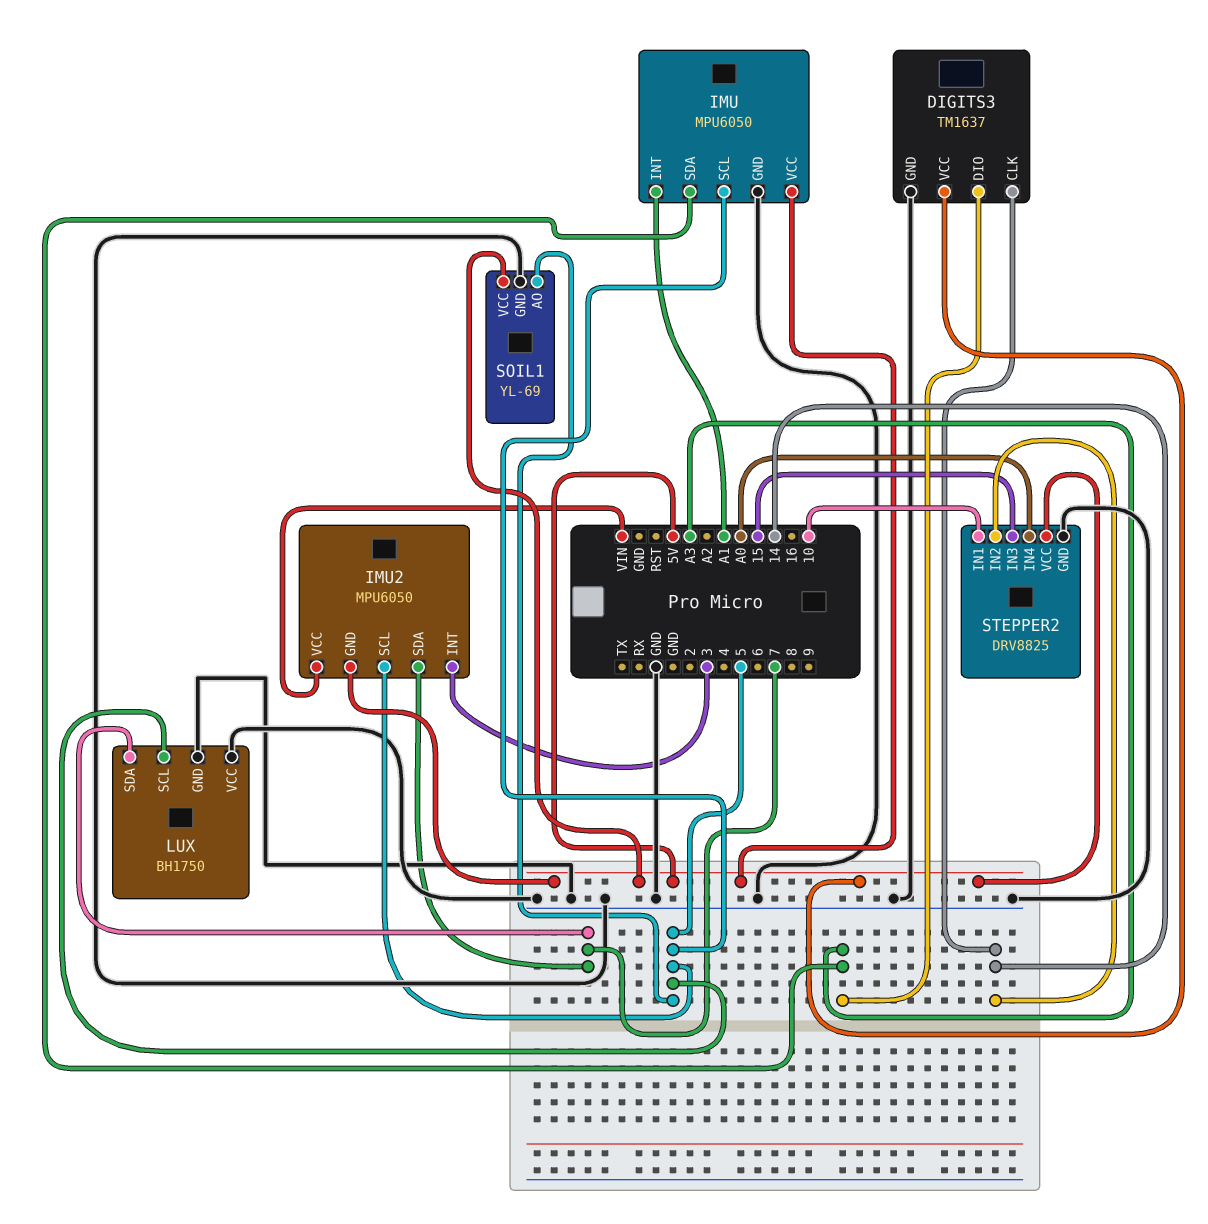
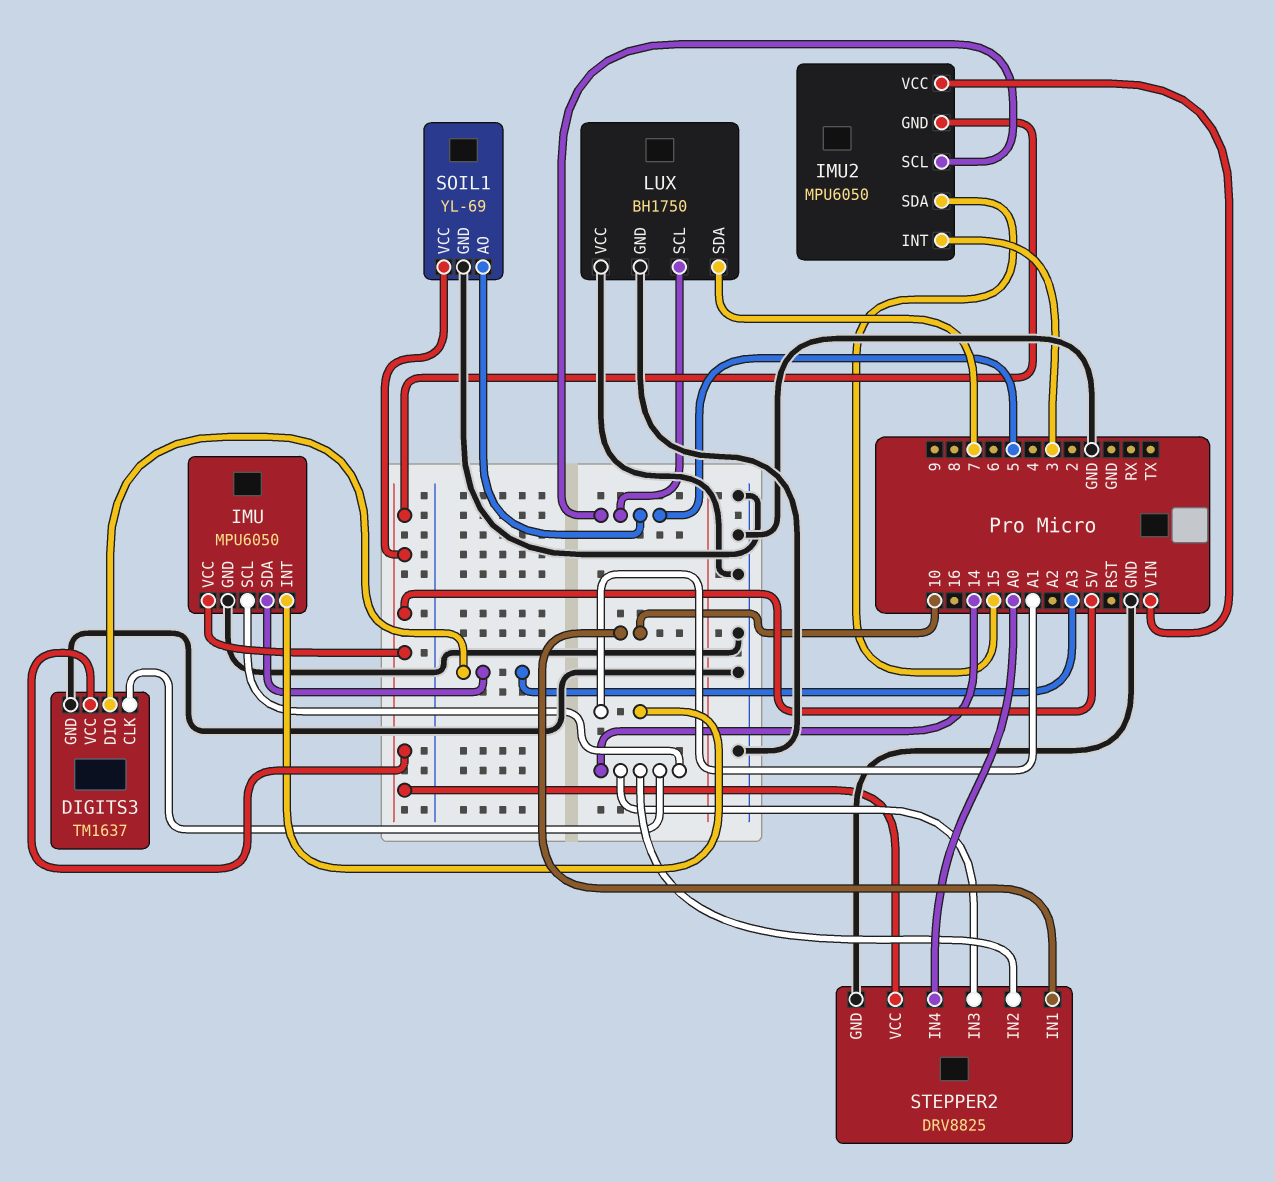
IMU pin SCL: 5 -> 14
IMU2 pin SDA: 7 -> 15
STEPPER2 pin IN3: 15 -> 14

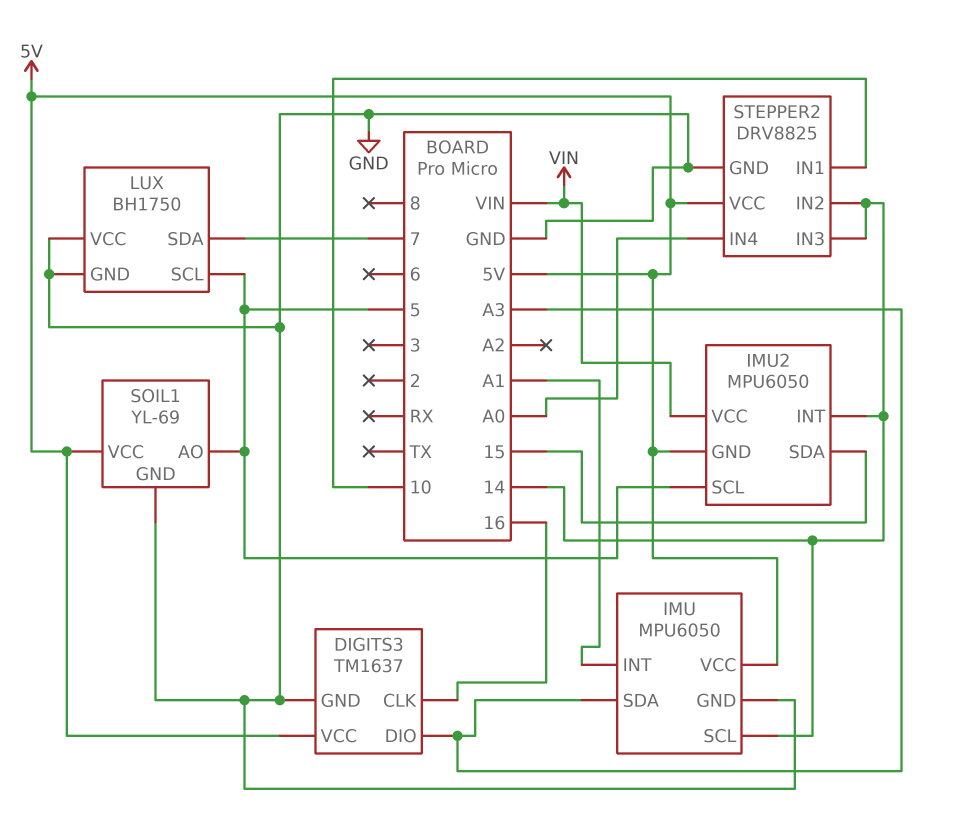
DIGITS3 pin CLK: 14 -> 16
IMU2 pin INT: 3 -> 14

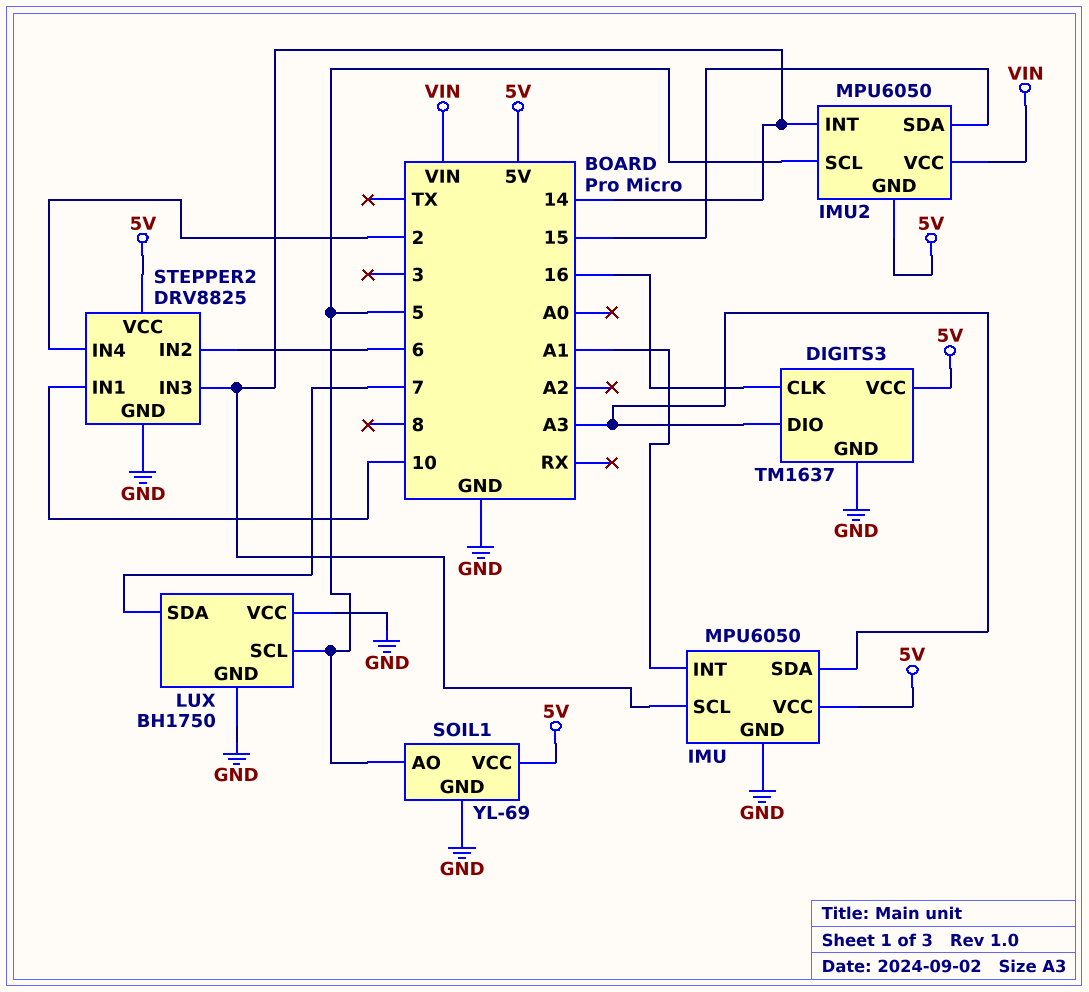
STEPPER2 pin IN2: 14 -> 6
STEPPER2 pin IN4: A0 -> 2

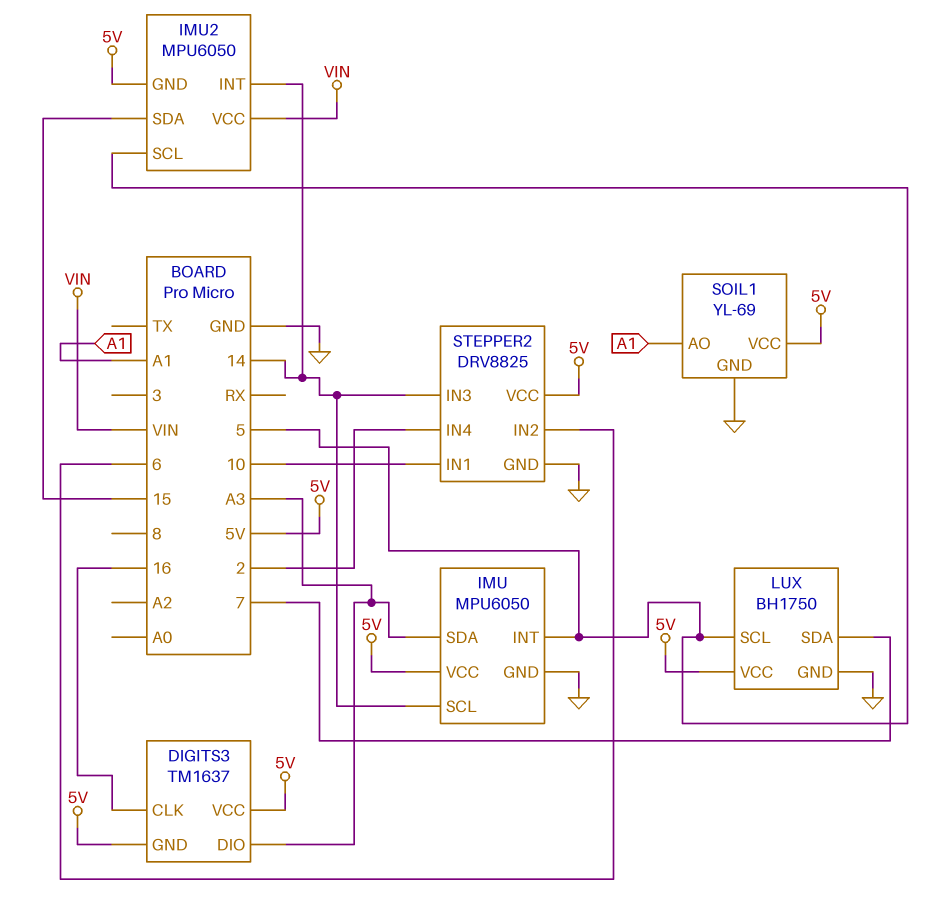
DIGITS3 pin GND: GND -> 5V
IMU pin INT: A1 -> 5
LUX pin VCC: GND -> 5V
SOIL1 pin AO: 5 -> A1

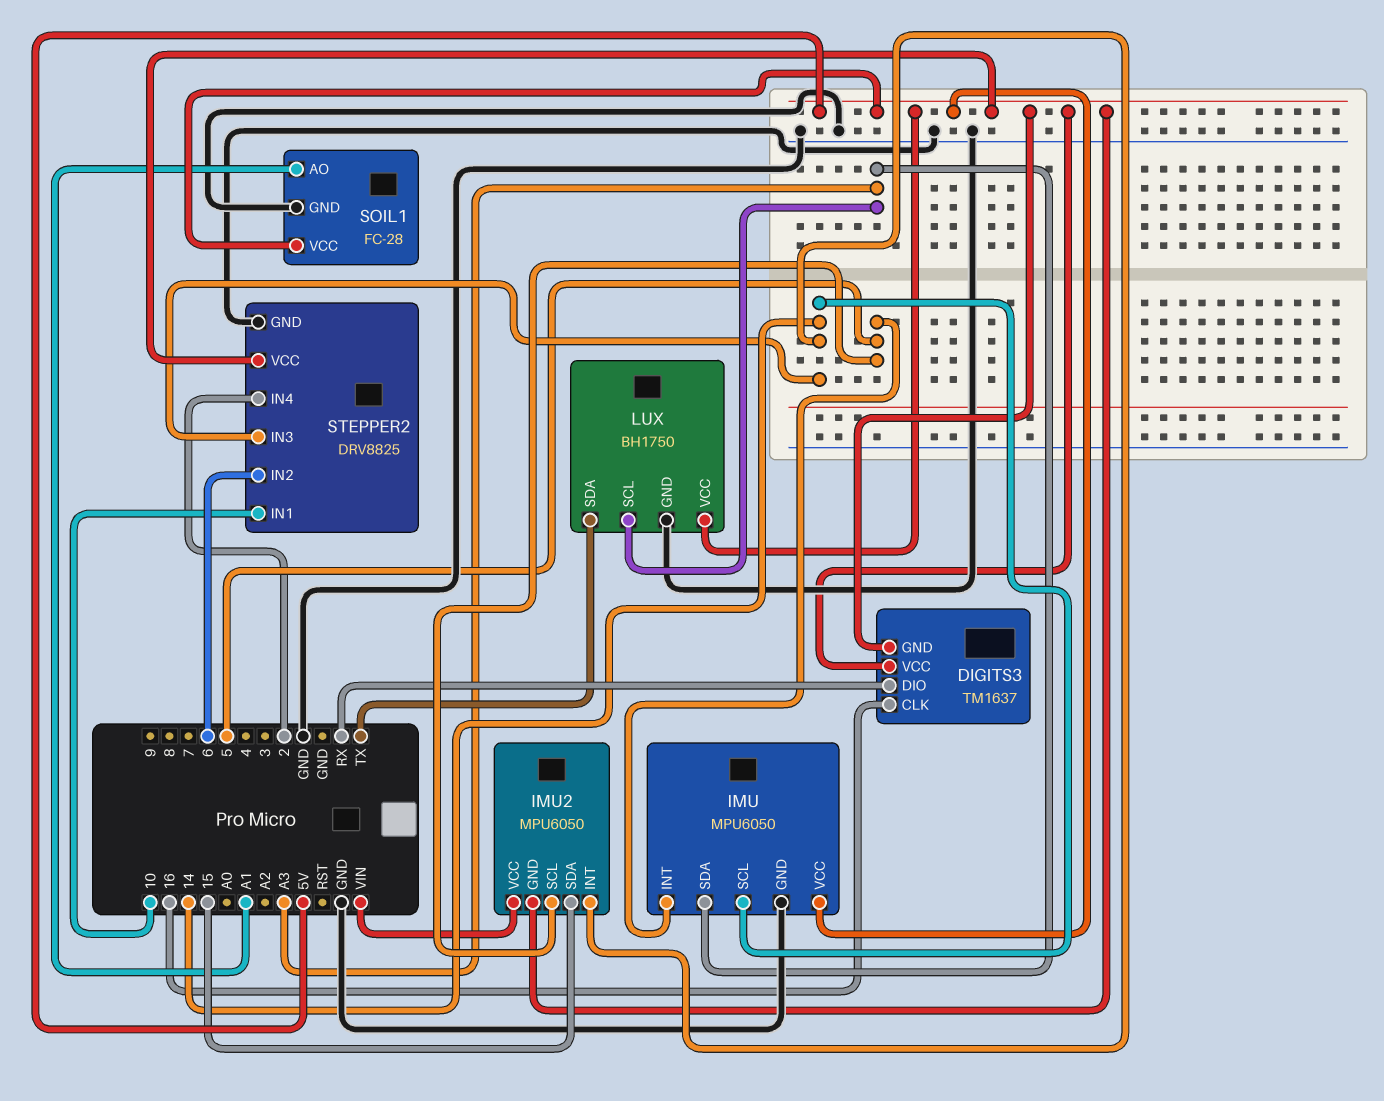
DIGITS3 pin DIO: A3 -> RX
LUX pin SCL: 5 -> A3
LUX pin SDA: 7 -> TX
SOIL1: YL-69 -> FC-28

